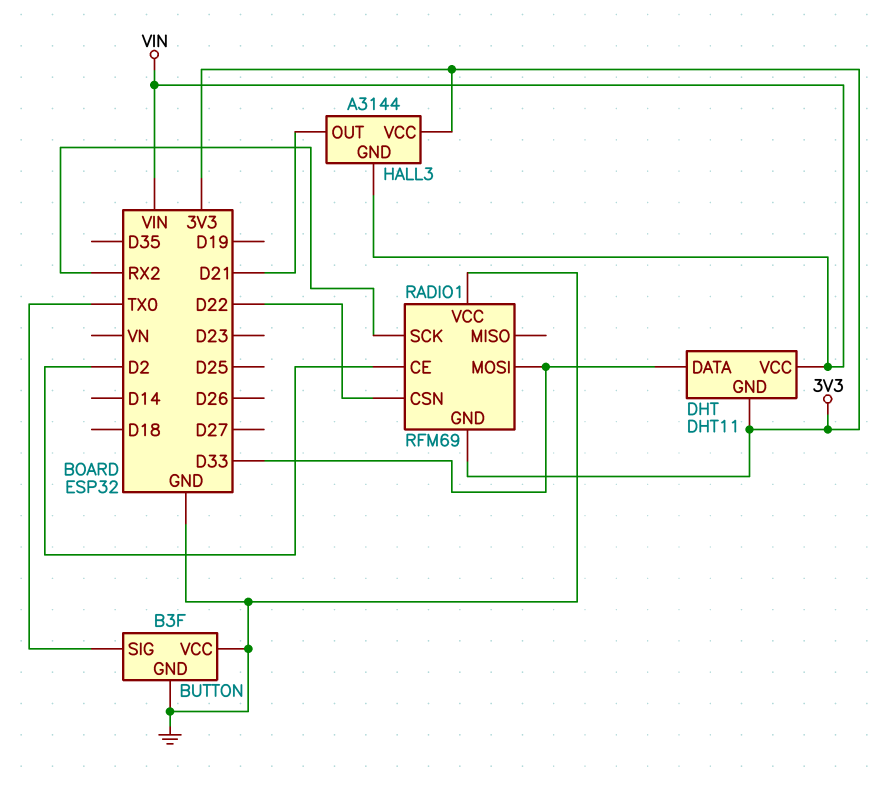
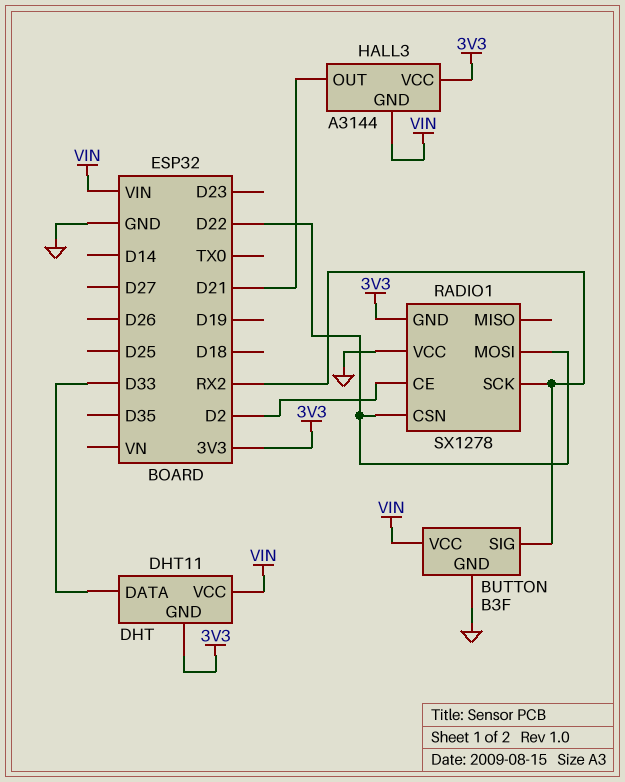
BUTTON pin SIG: TX0 -> RX2
BUTTON pin VCC: GND -> VIN
RADIO1: RFM69 -> SX1278
RADIO1 pin MOSI: D33 -> D22

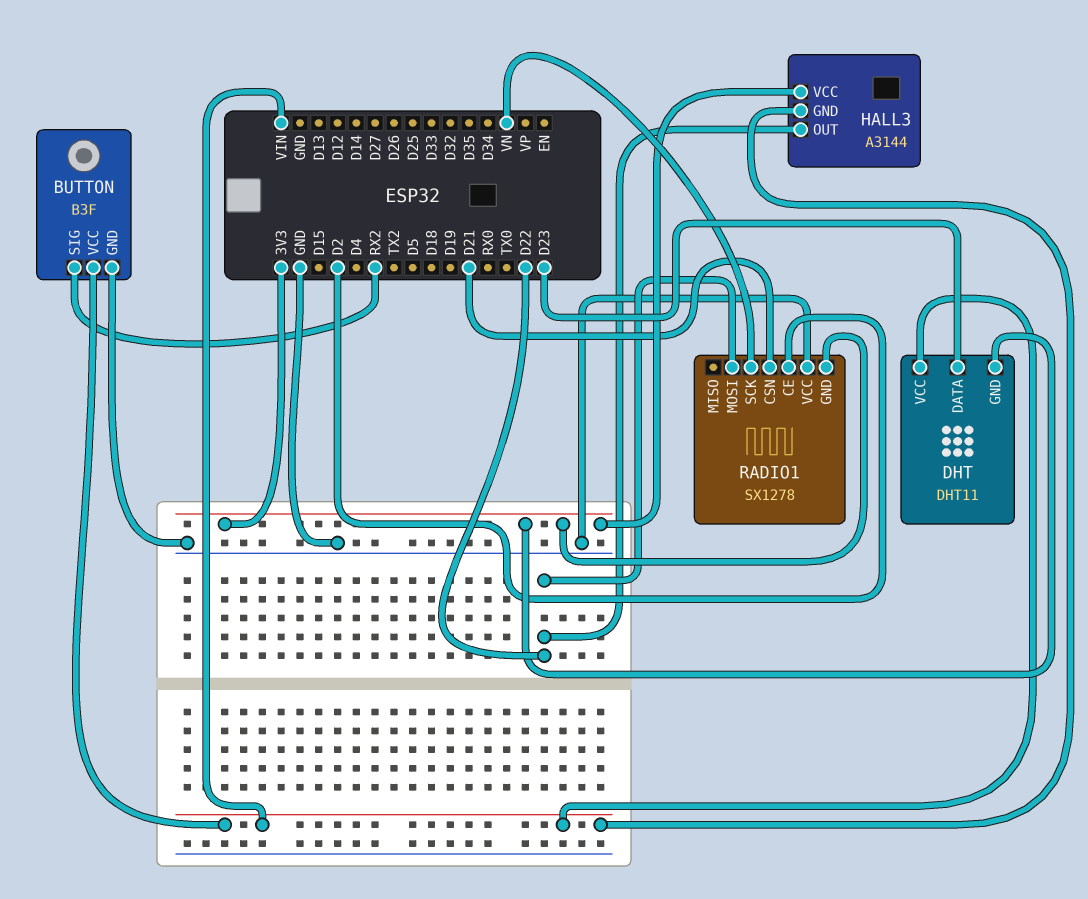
DHT pin DATA: D33 -> D23
HALL3 pin OUT: D21 -> D22
RADIO1 pin CSN: D22 -> D21
RADIO1 pin SCK: RX2 -> VN

